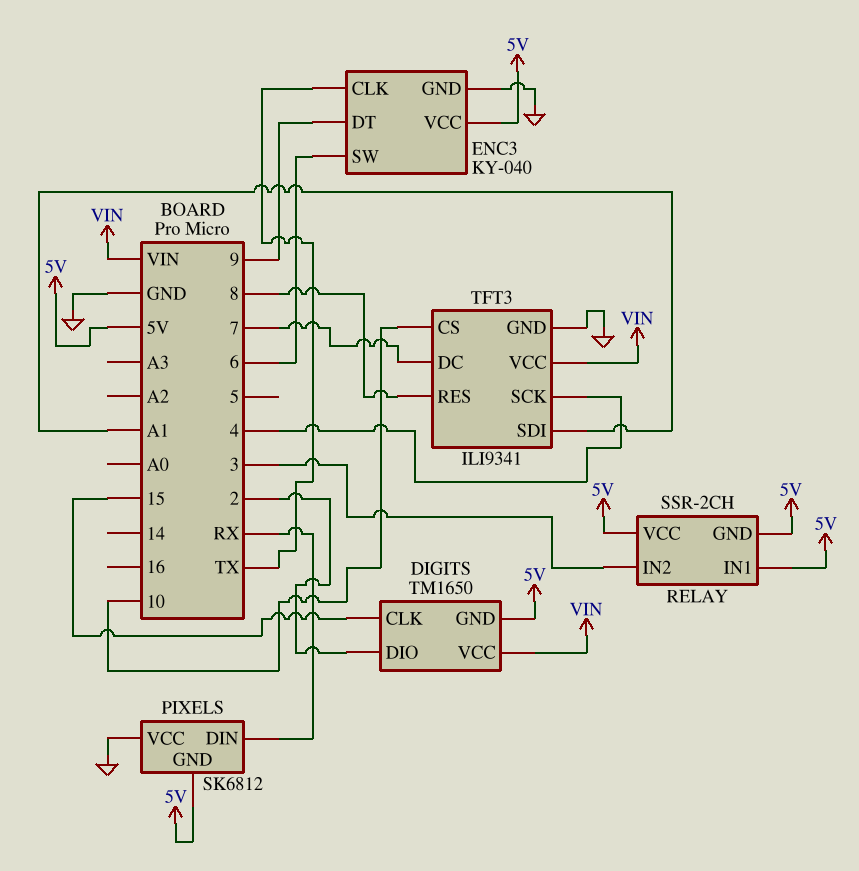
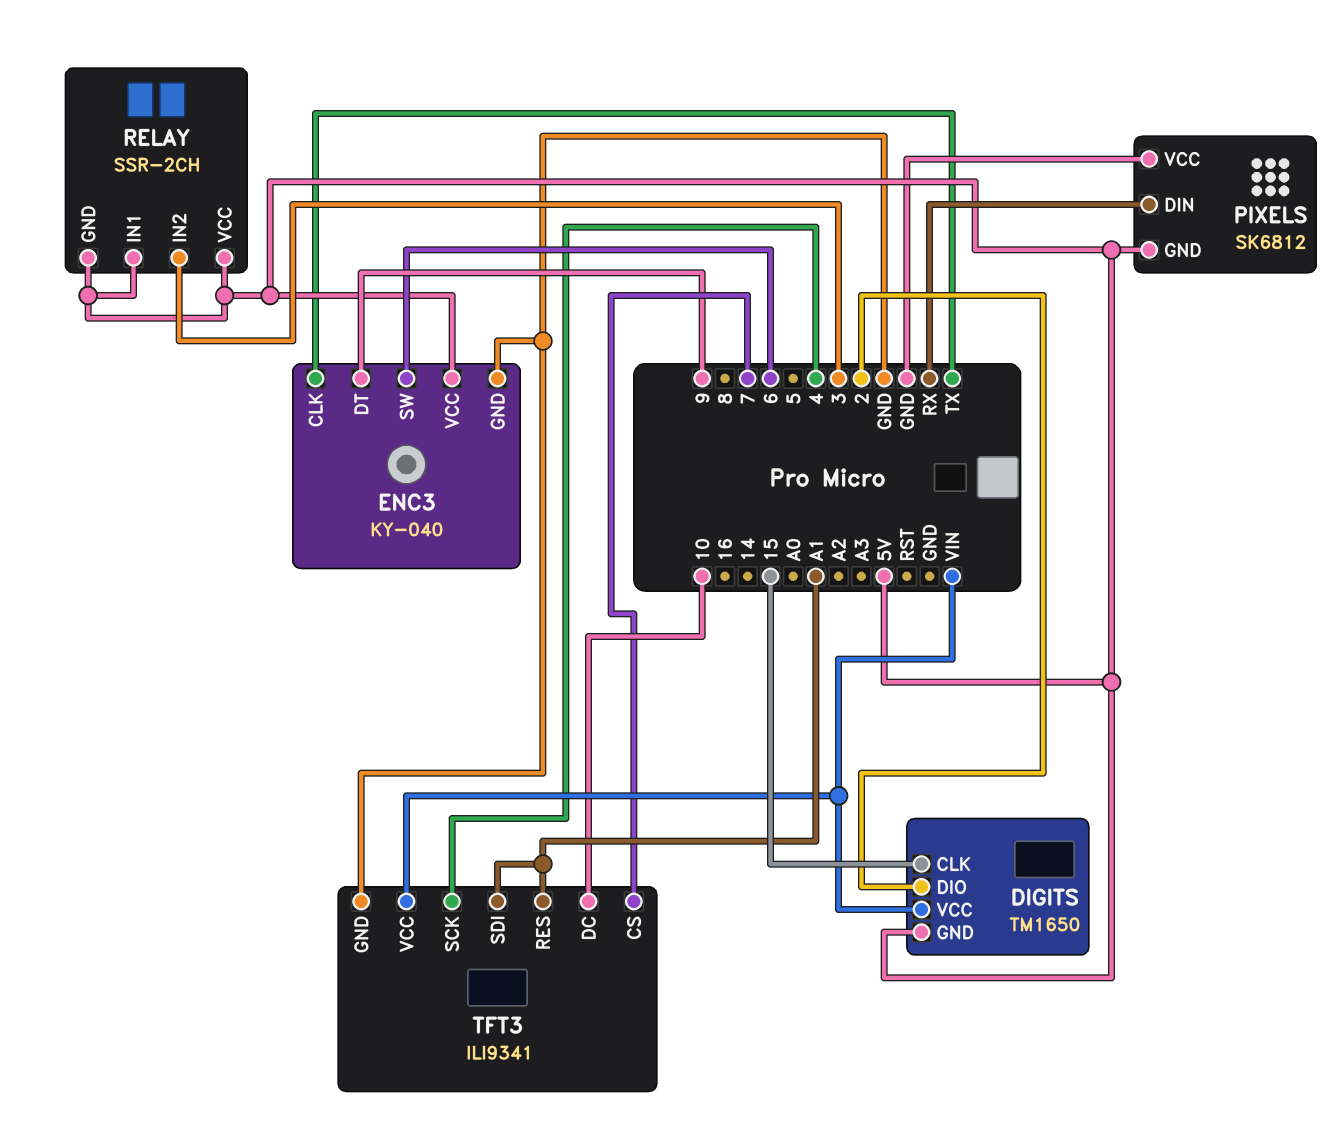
TFT3 pin CS: 10 -> 7
TFT3 pin DC: 7 -> 10
TFT3 pin RES: 8 -> A1

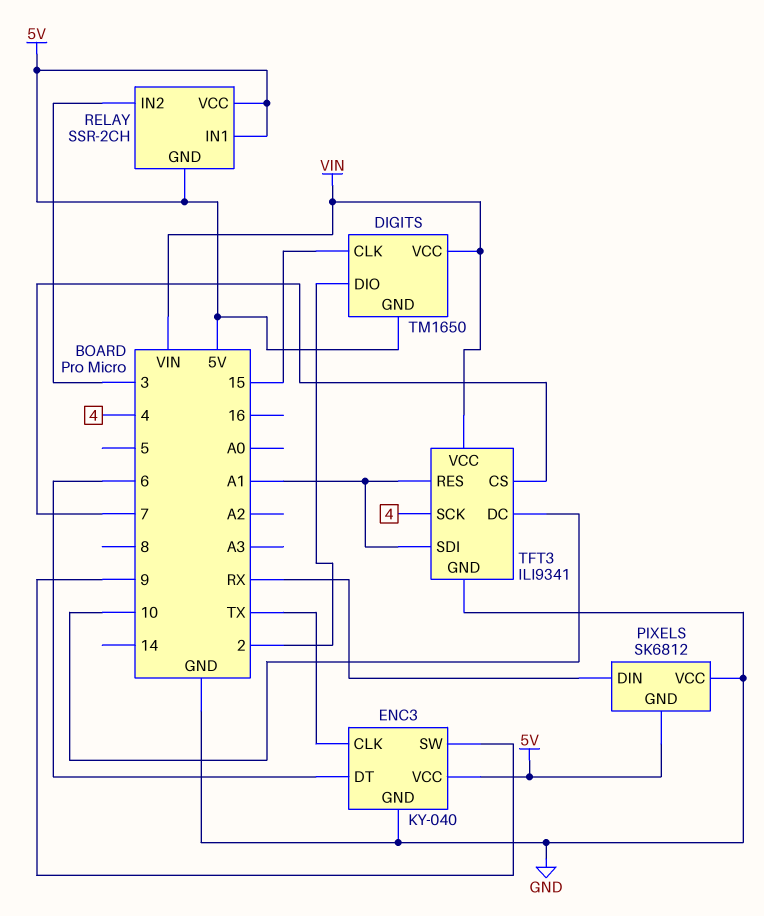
ENC3 pin DT: 9 -> 6
ENC3 pin SW: 6 -> 9

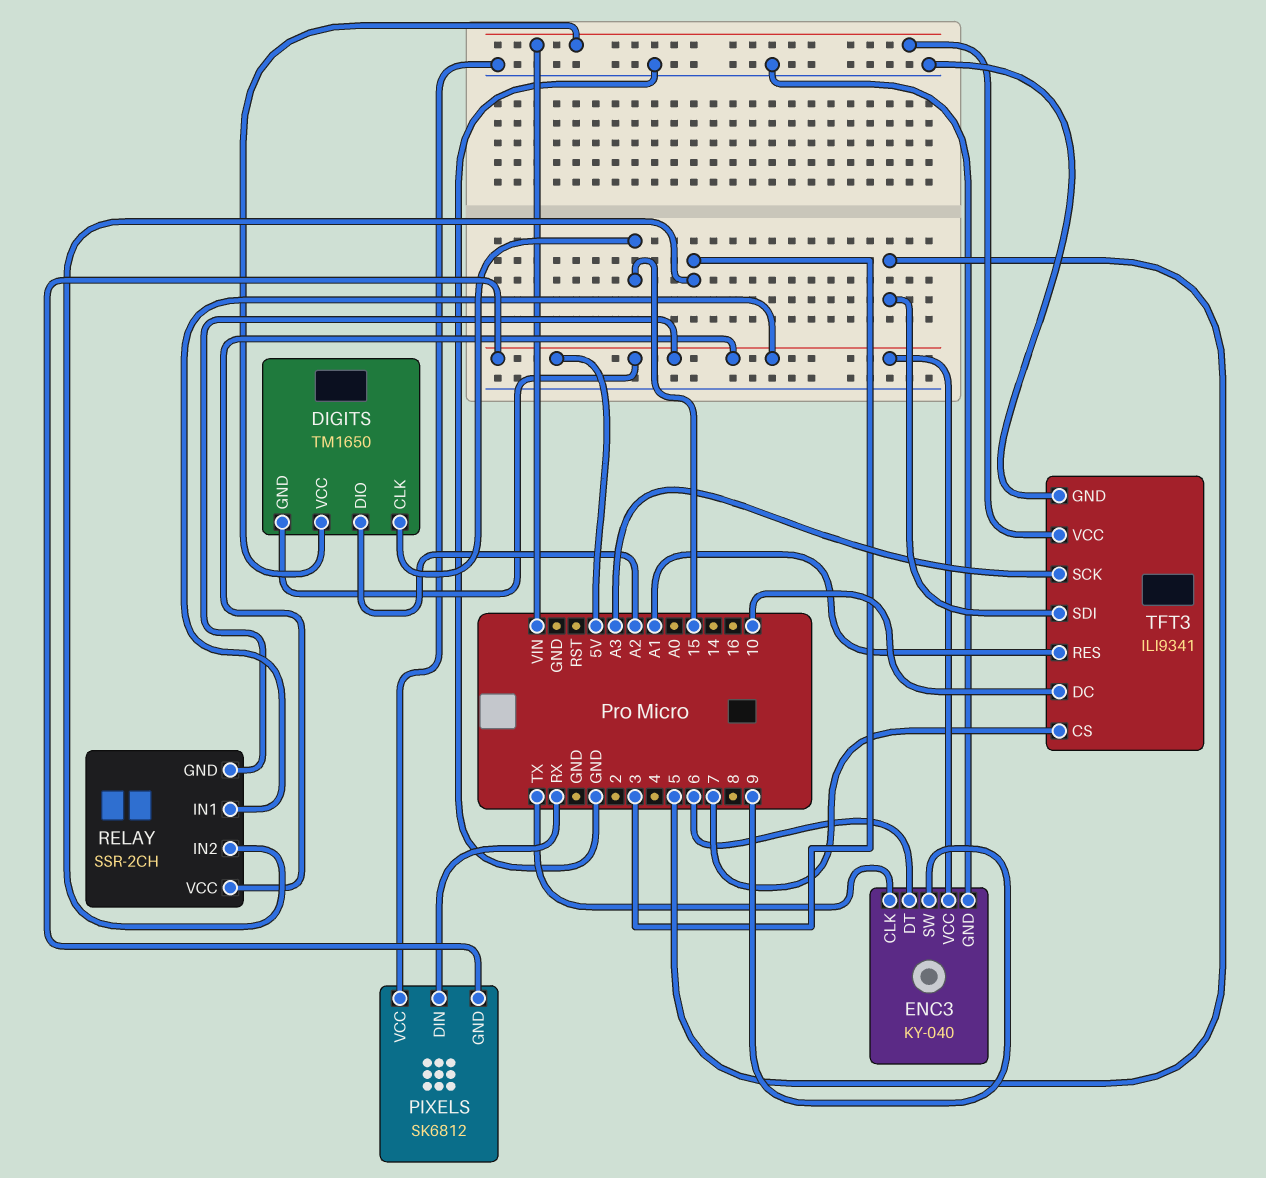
DIGITS pin DIO: 2 -> A2
TFT3 pin SCK: 4 -> A3
TFT3 pin SDI: A1 -> 5

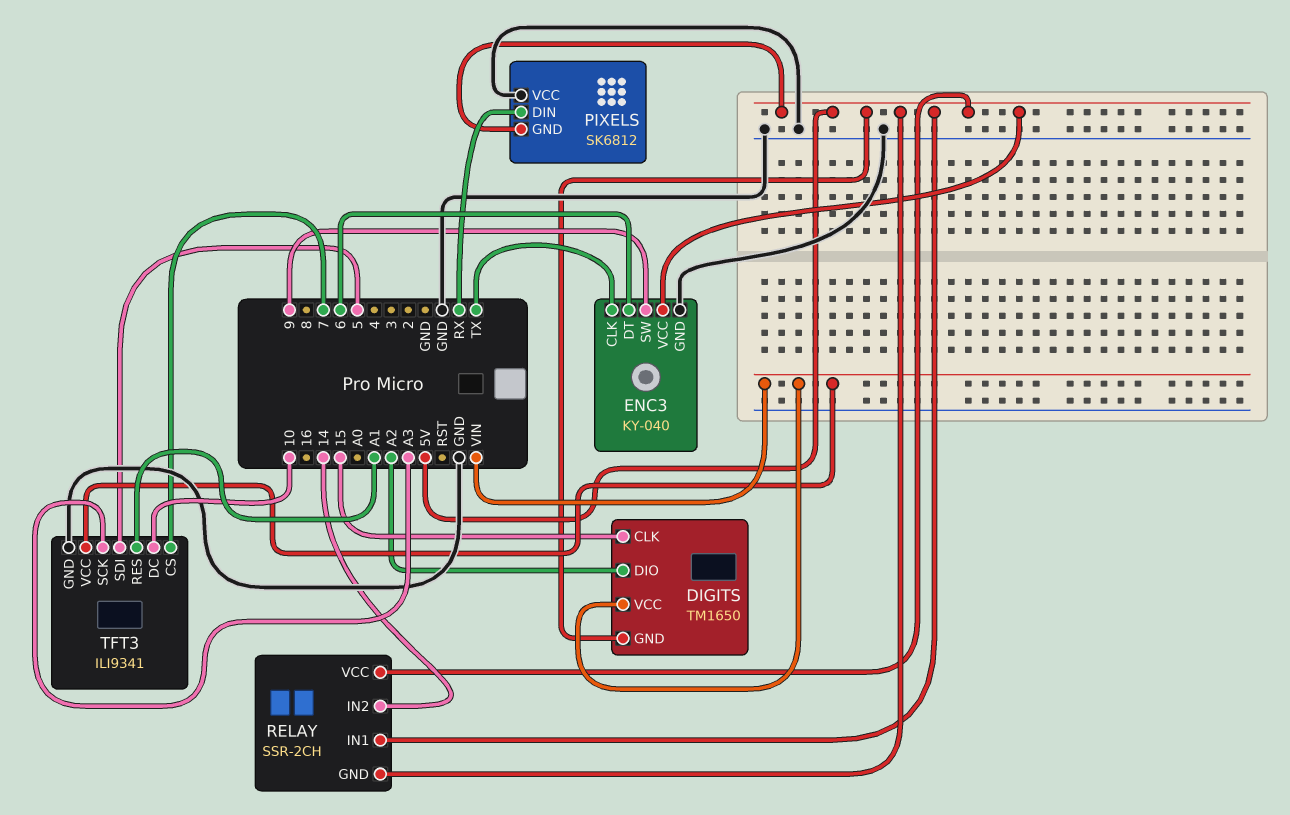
RELAY pin IN2: 3 -> 14

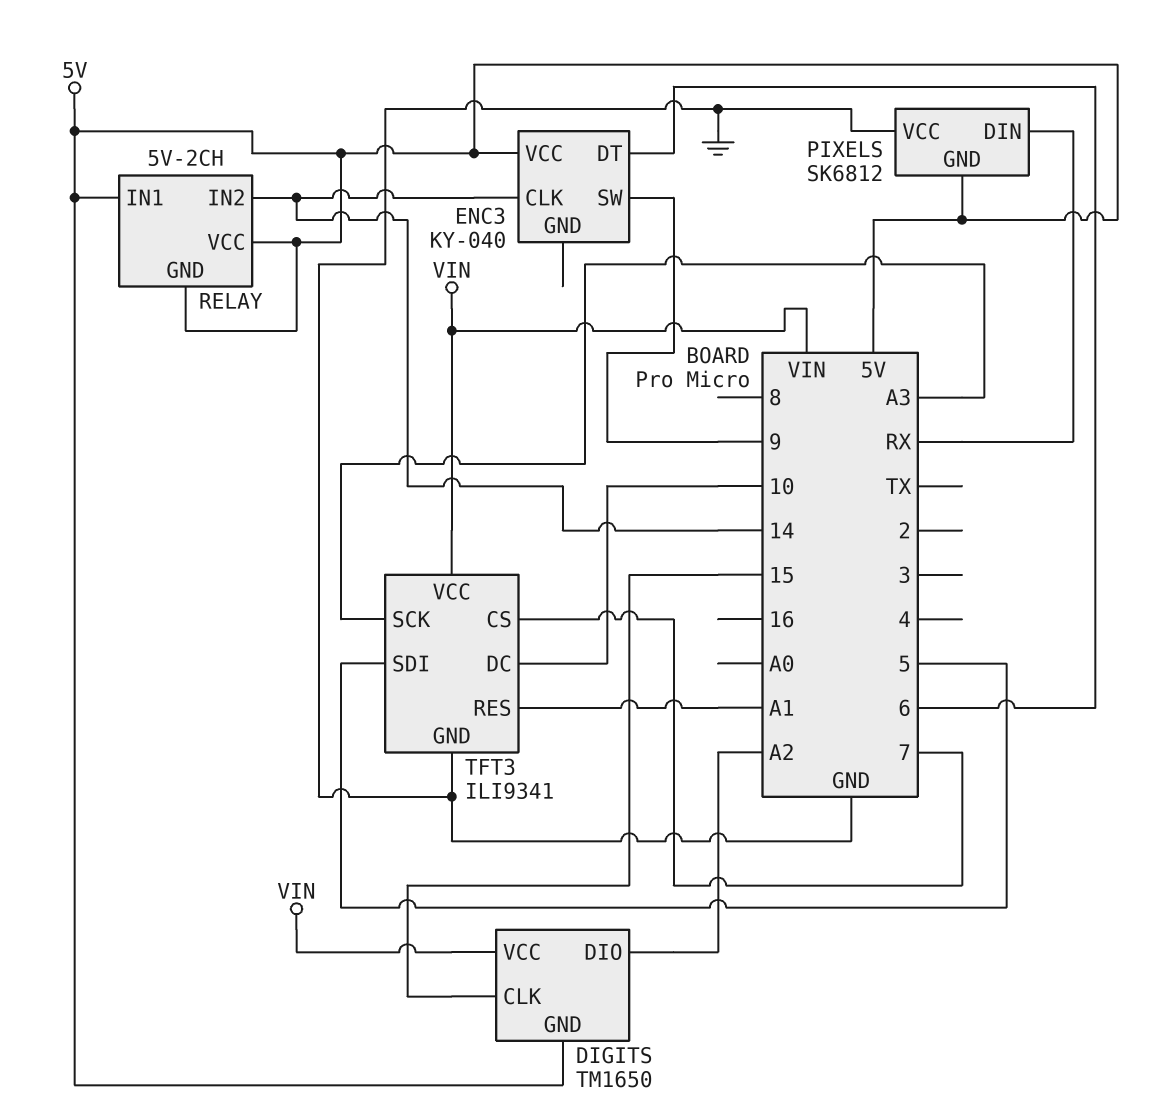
ENC3 pin CLK: TX -> 14
ENC3 pin GND: GND -> none
RELAY: SSR-2CH -> 5V-2CH

